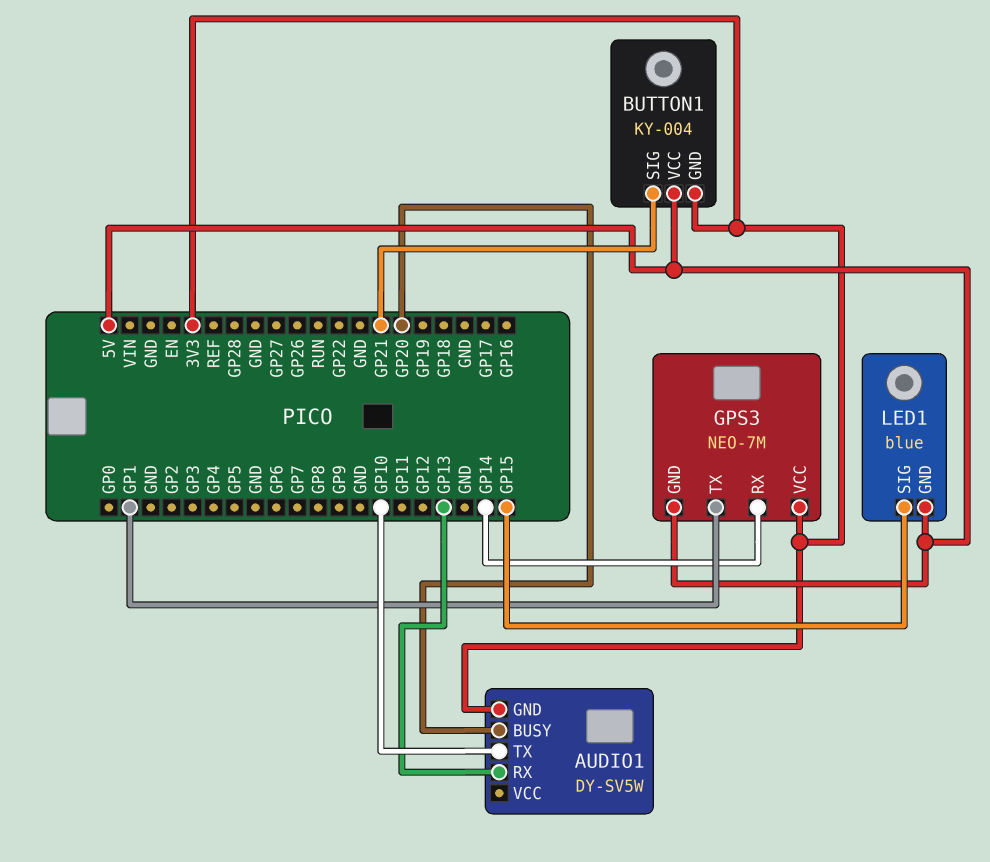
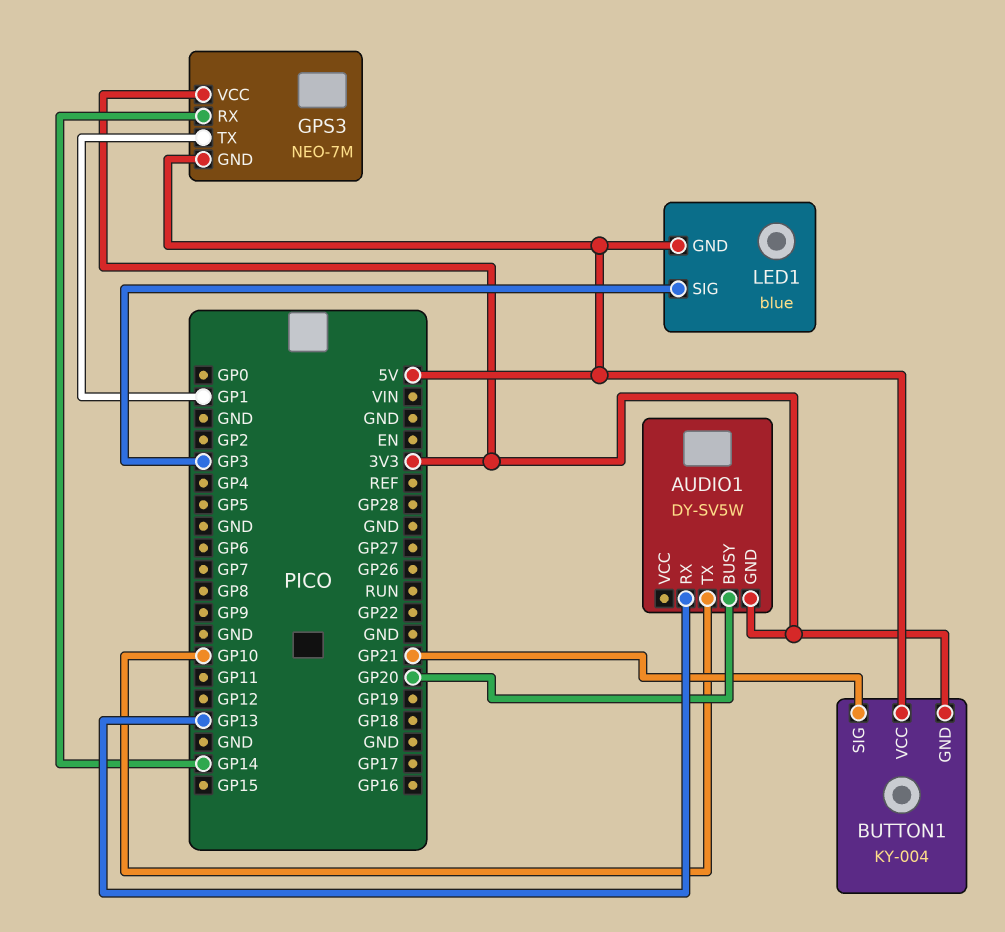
LED1 pin SIG: GP15 -> GP3

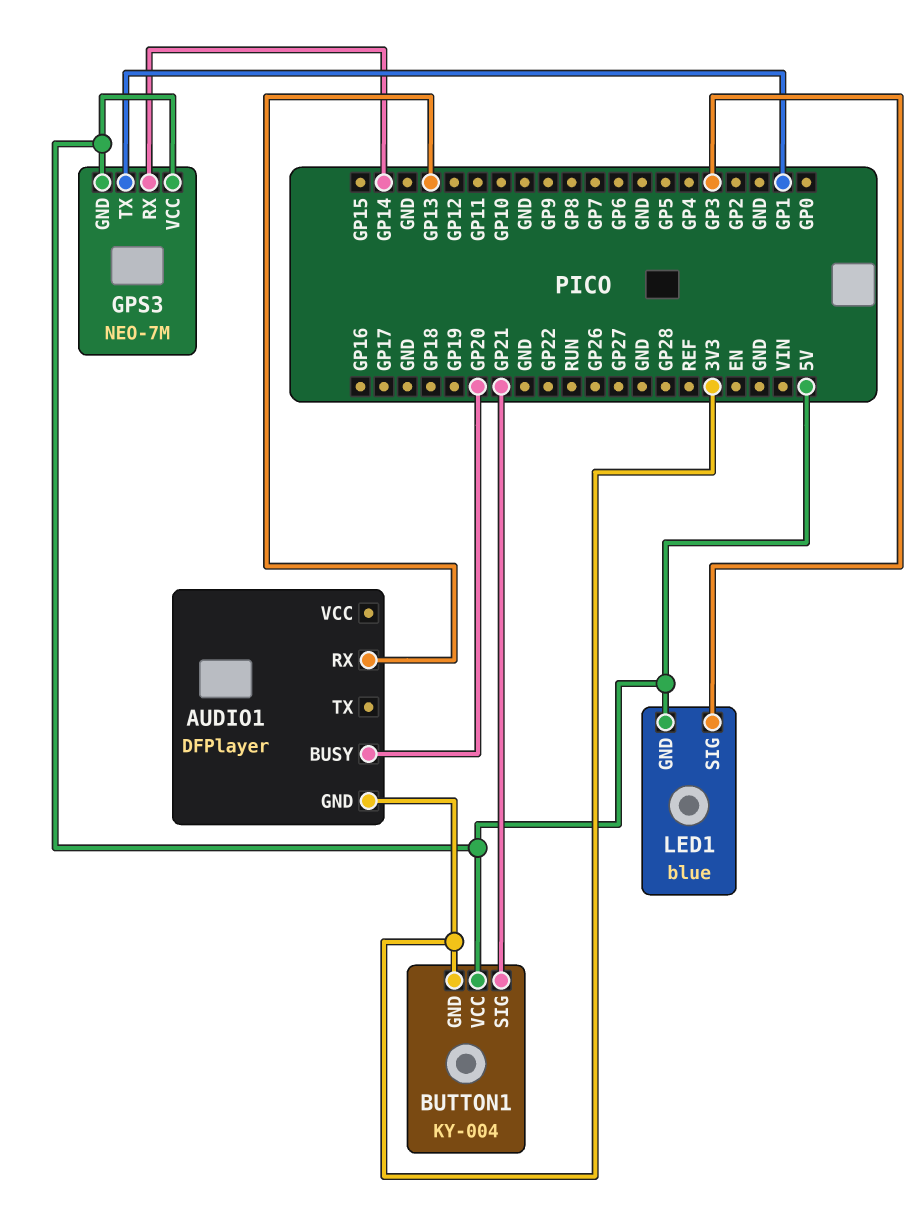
AUDIO1: DY-SV5W -> DFPlayer
AUDIO1 pin TX: GP10 -> none
GPS3 pin VCC: 3V3 -> 5V

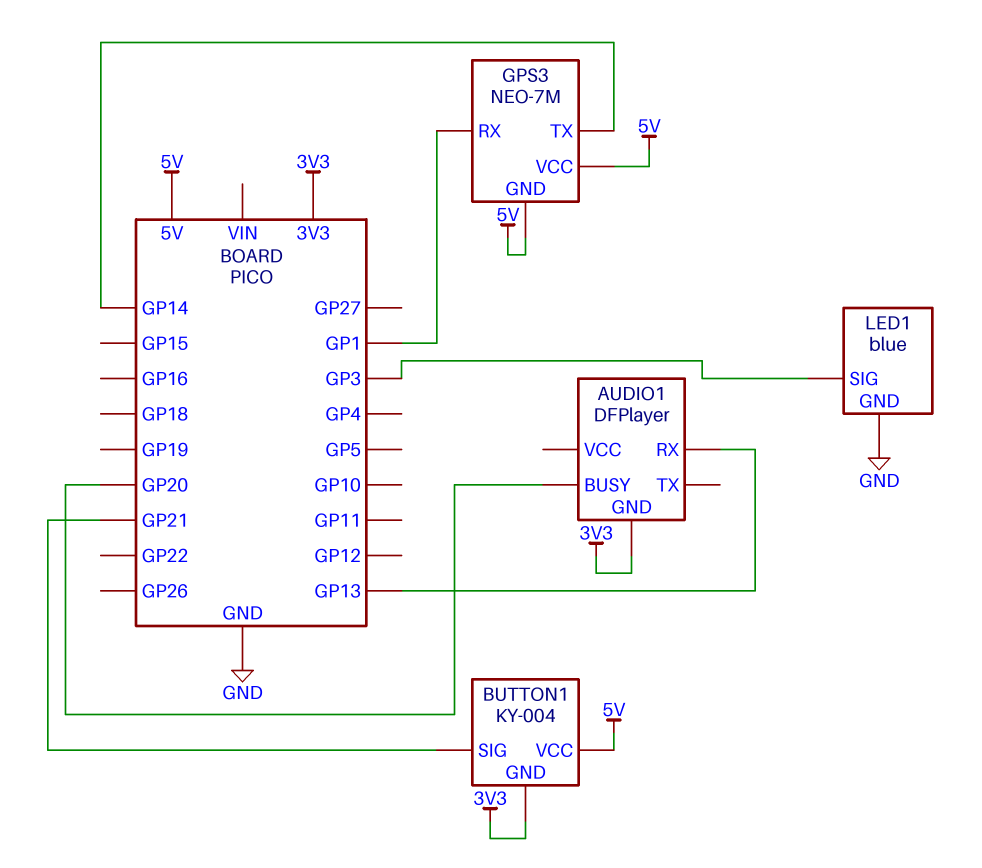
GPS3 pin RX: GP14 -> GP1
GPS3 pin TX: GP1 -> GP14
LED1 pin GND: 5V -> GND

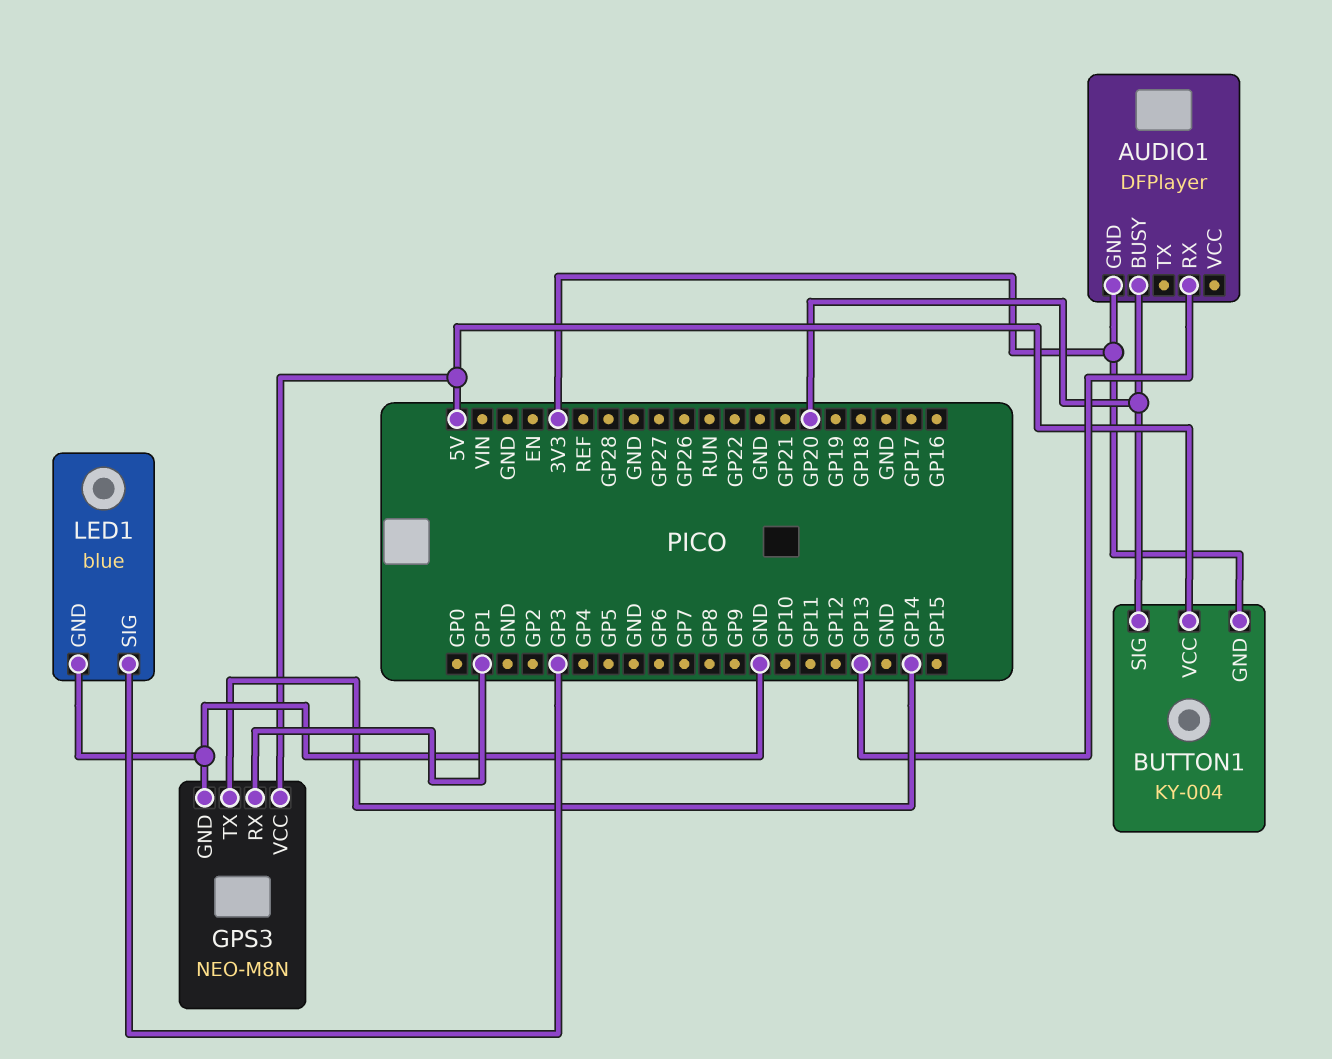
BUTTON1 pin SIG: GP21 -> GP20
GPS3: NEO-7M -> NEO-M8N
GPS3 pin GND: 5V -> GND

